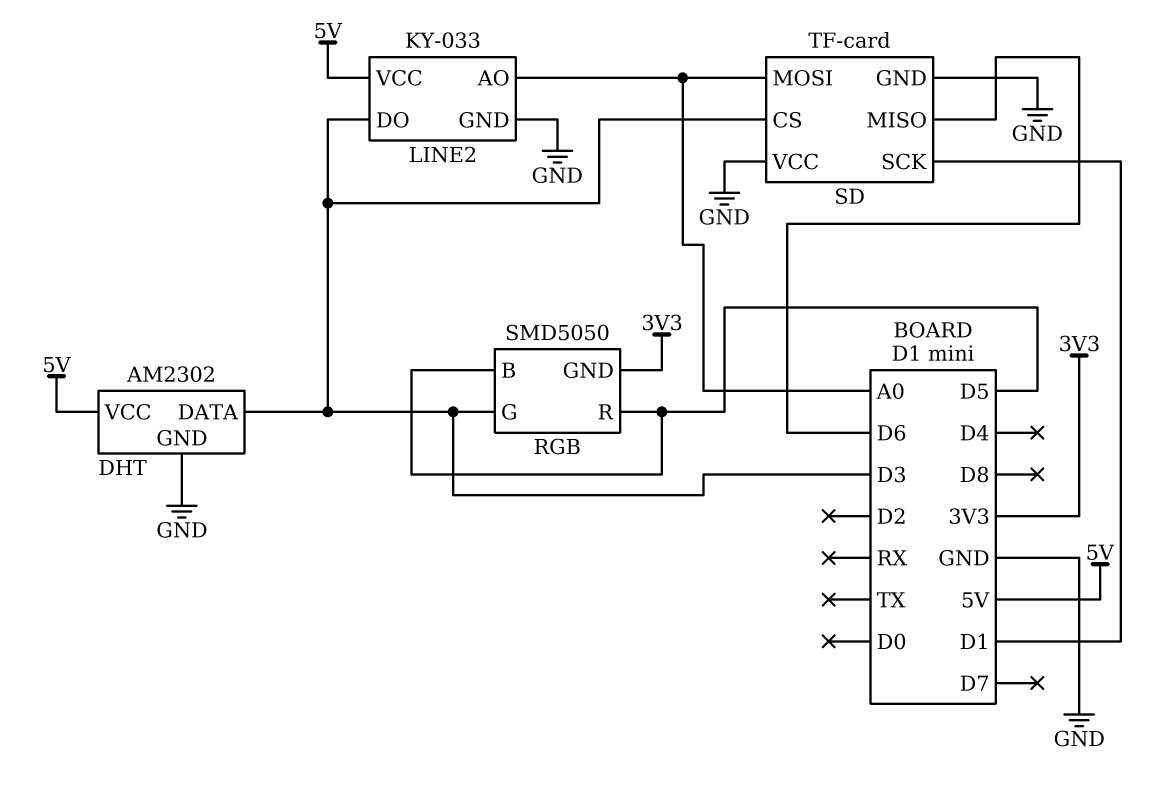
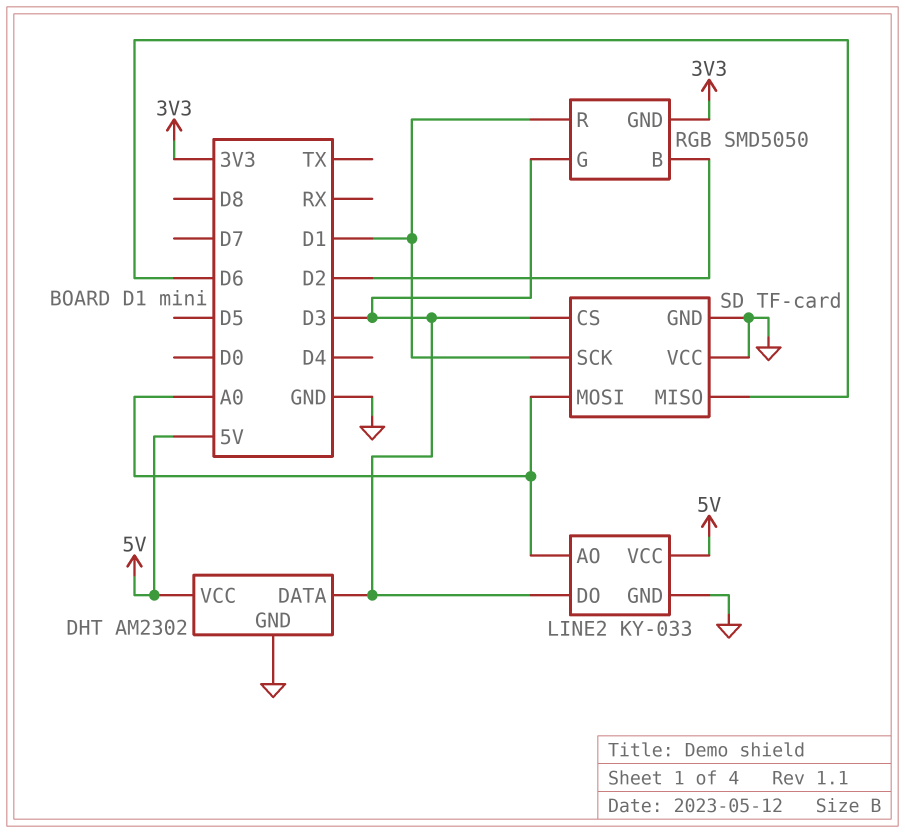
RGB pin B: D5 -> D2
RGB pin R: D5 -> D1

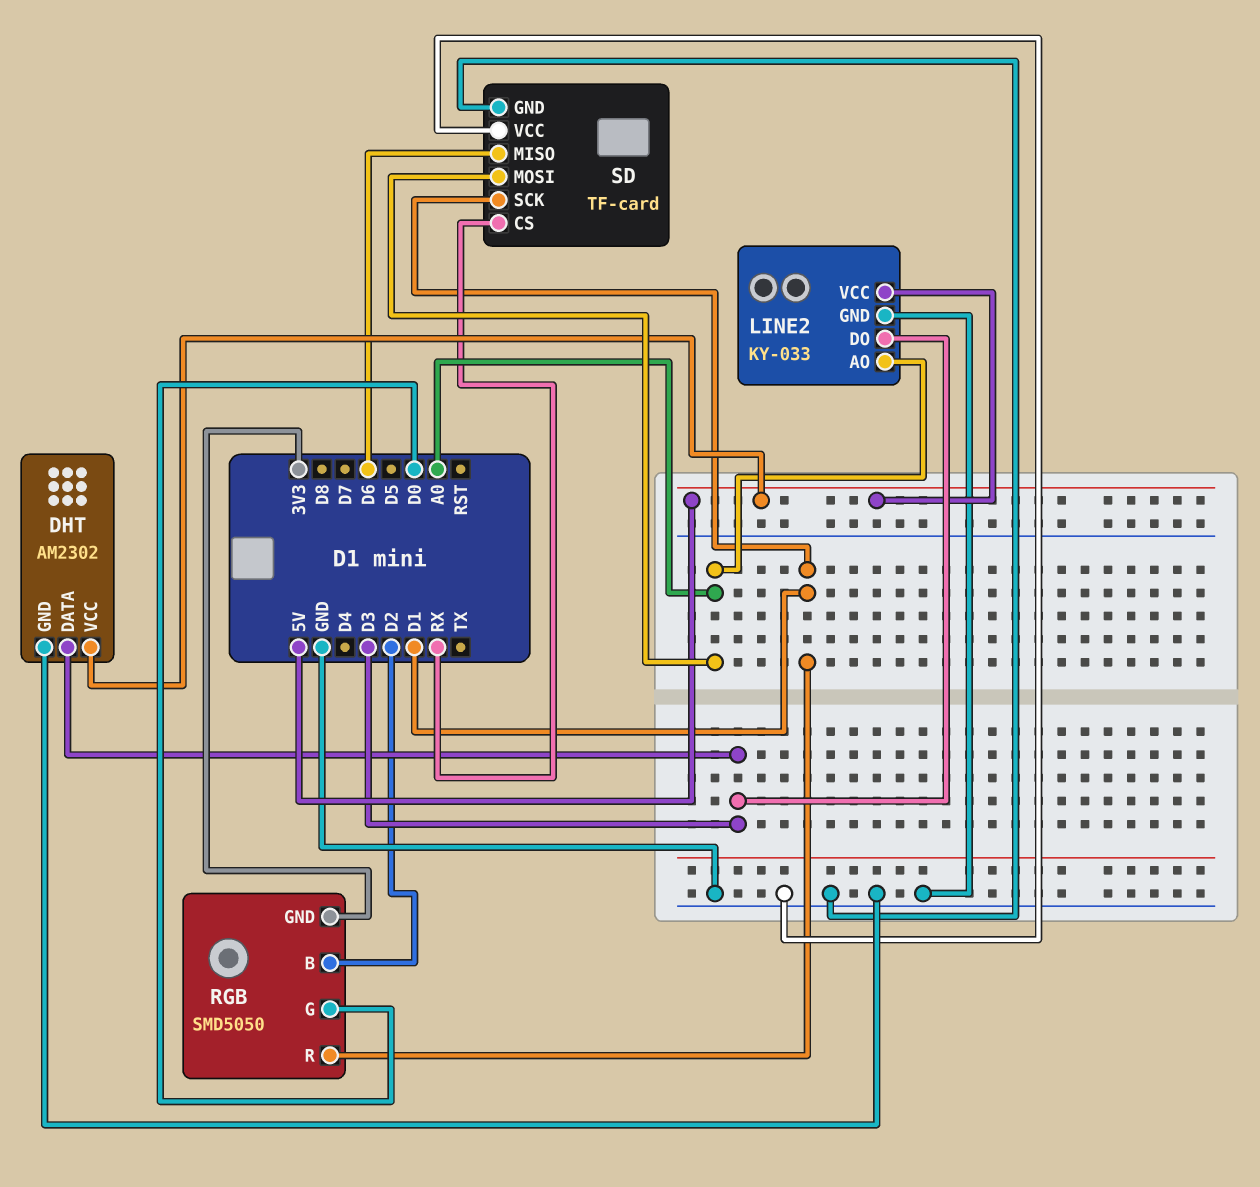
RGB pin G: D3 -> D0
SD pin CS: D3 -> RX

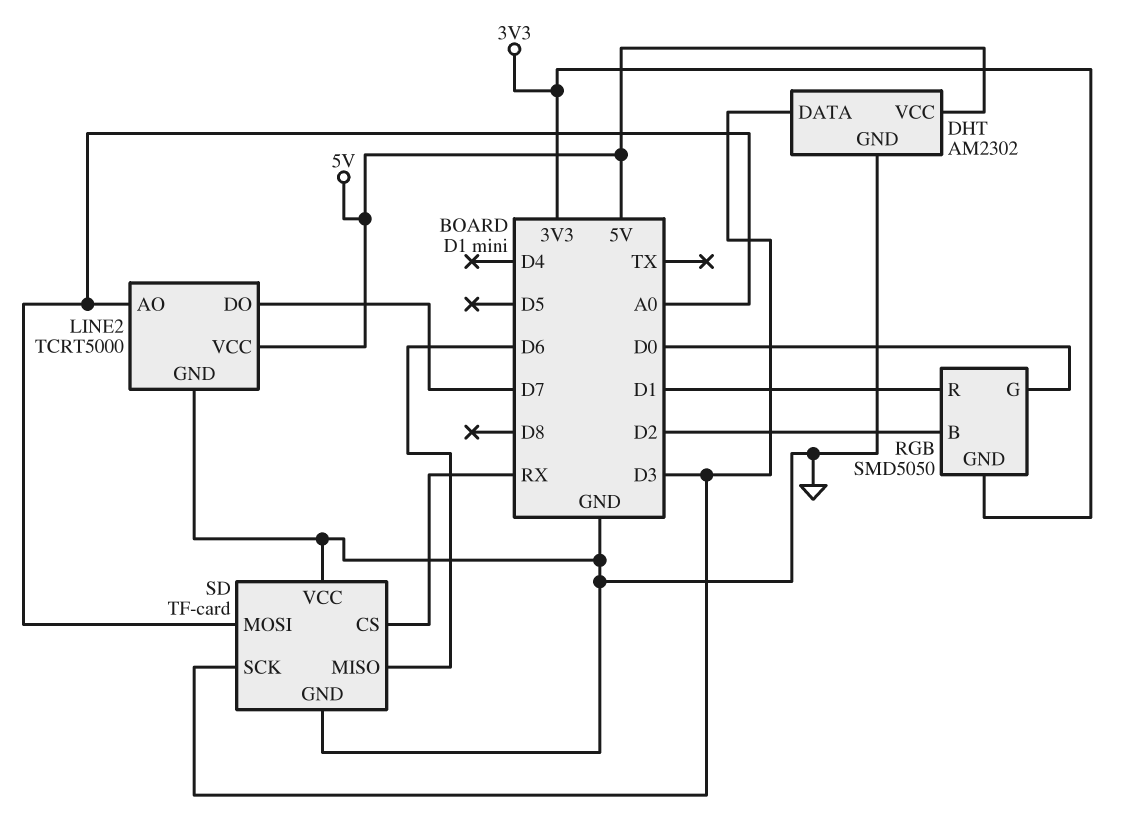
LINE2: KY-033 -> TCRT5000
LINE2 pin DO: D3 -> D7
SD pin SCK: D1 -> D3

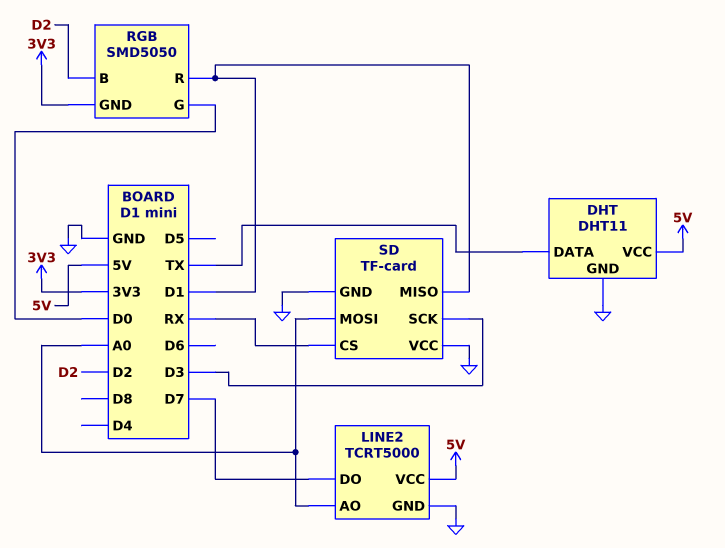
DHT: AM2302 -> DHT11
DHT pin DATA: D3 -> TX
SD pin MISO: D6 -> D1

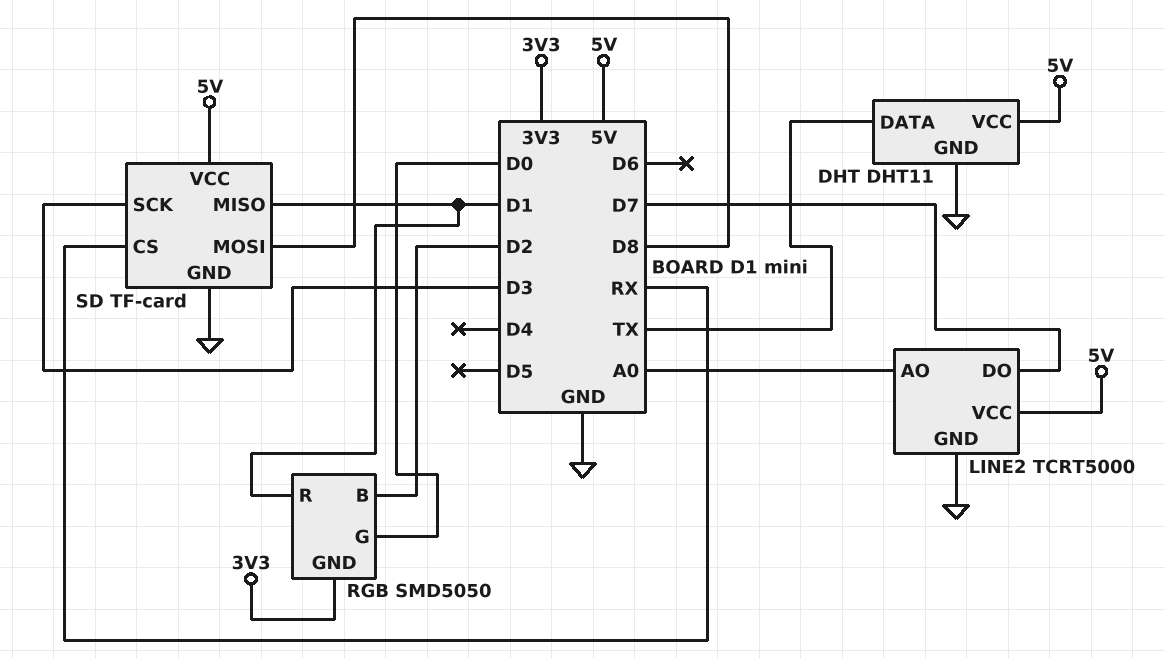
SD pin MOSI: A0 -> D8
SD pin VCC: GND -> 5V

